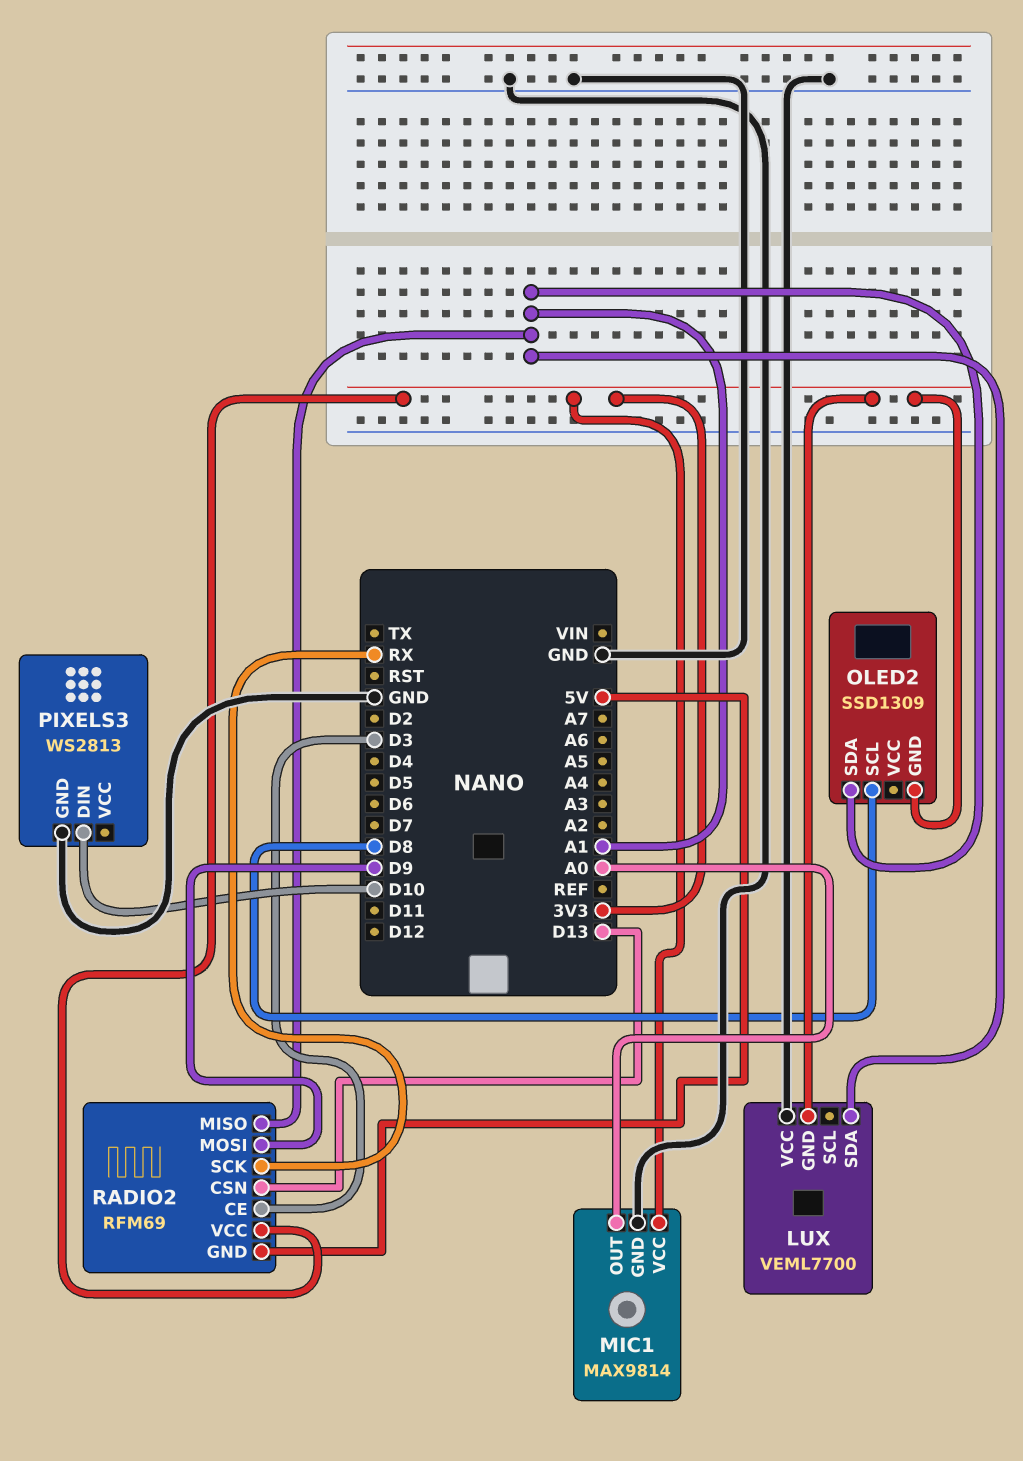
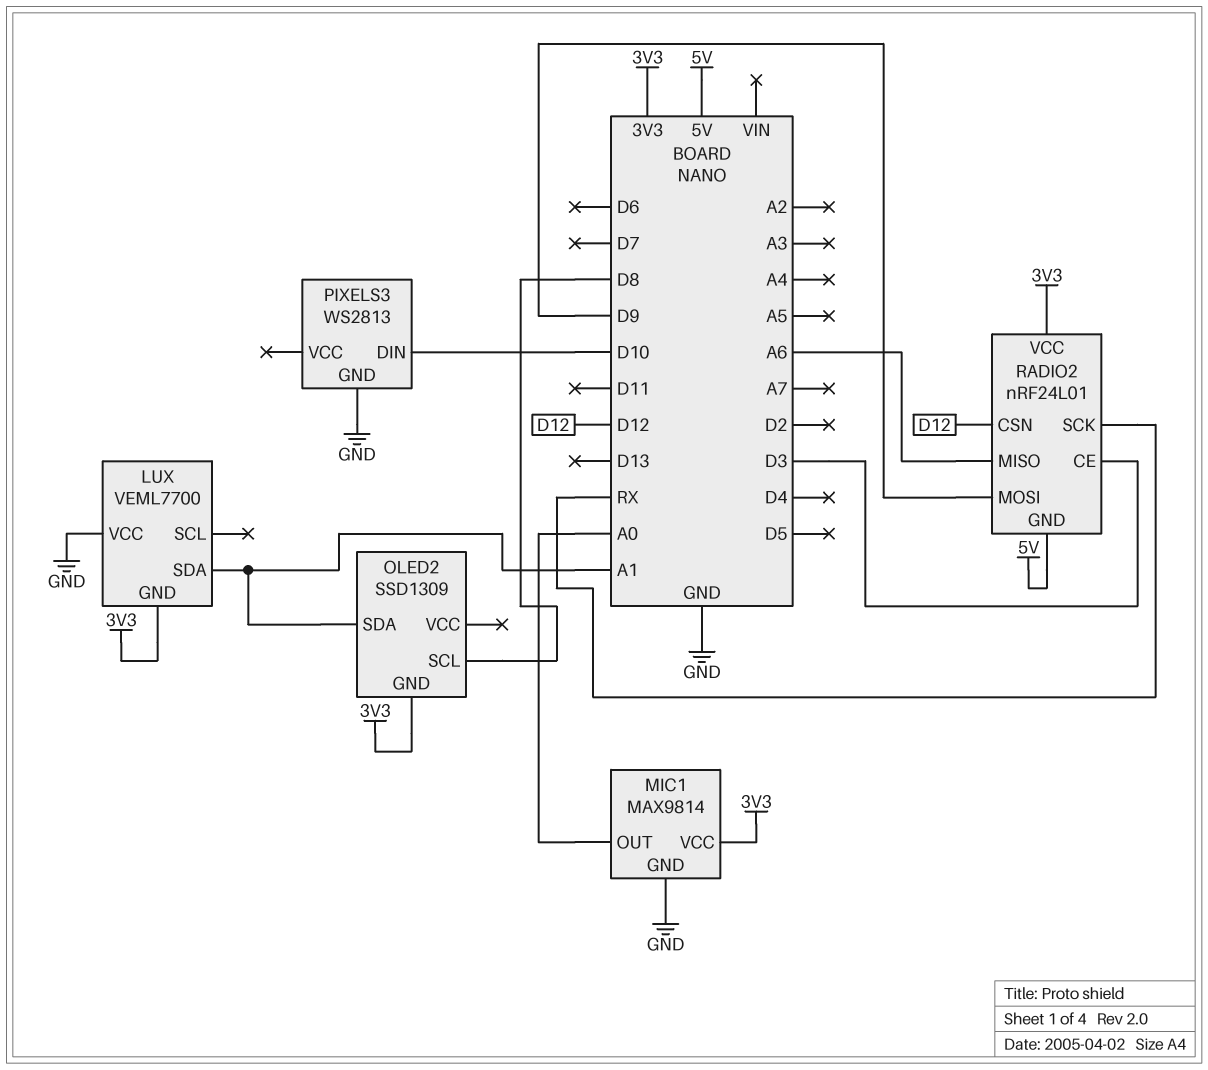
RADIO2: RFM69 -> nRF24L01
RADIO2 pin CSN: D13 -> D12
RADIO2 pin MISO: A1 -> A6

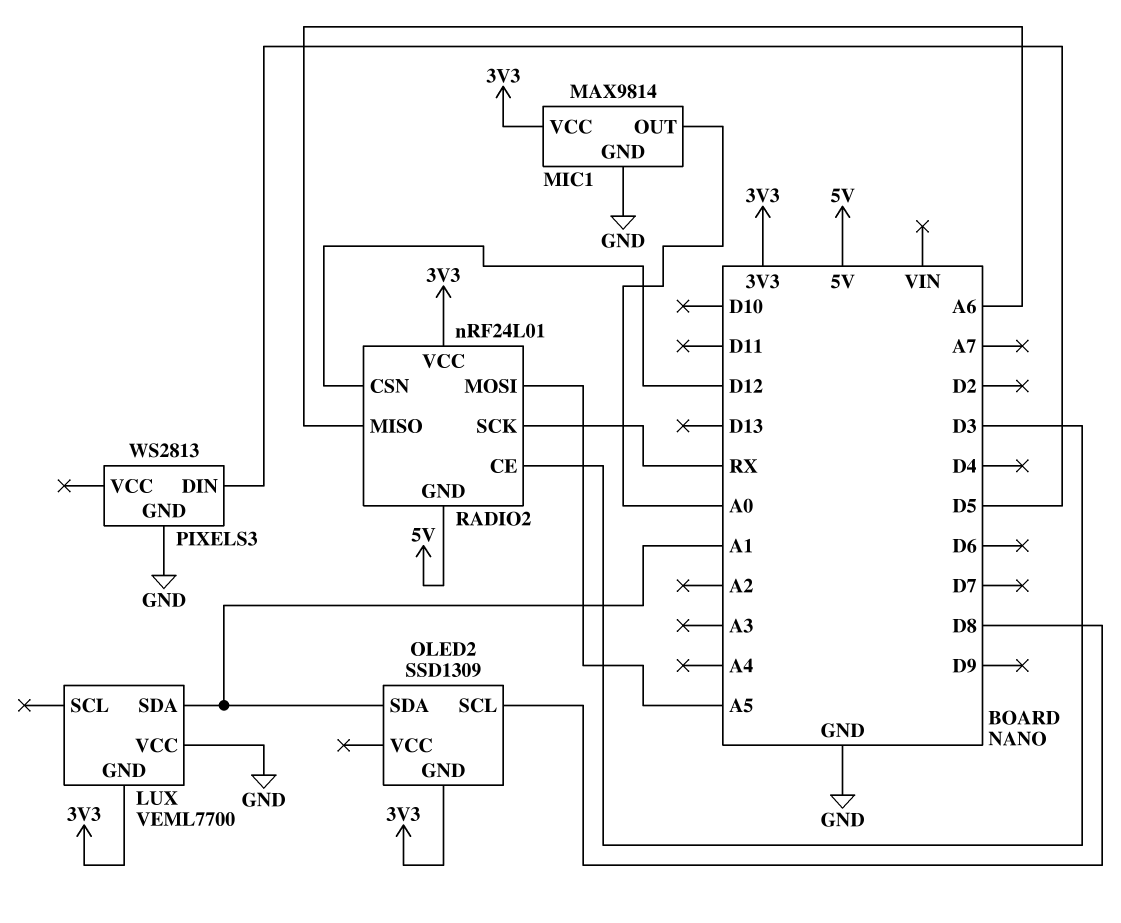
PIXELS3 pin DIN: D10 -> D5
RADIO2 pin MOSI: D9 -> A5

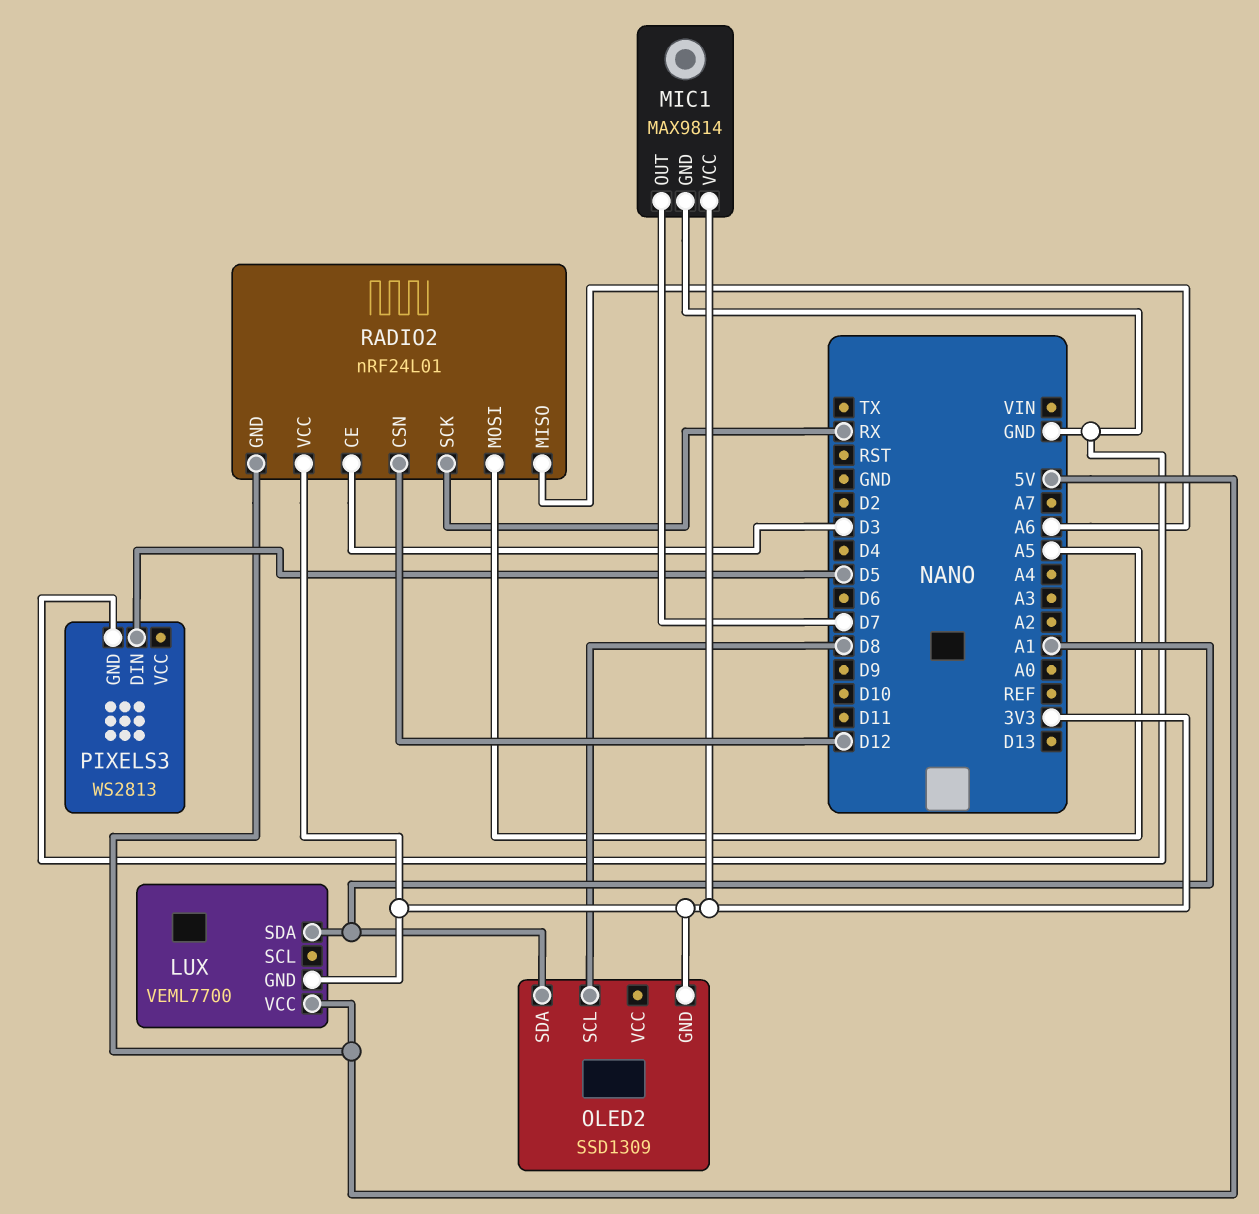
LUX pin VCC: GND -> 5V
MIC1 pin OUT: A0 -> D7

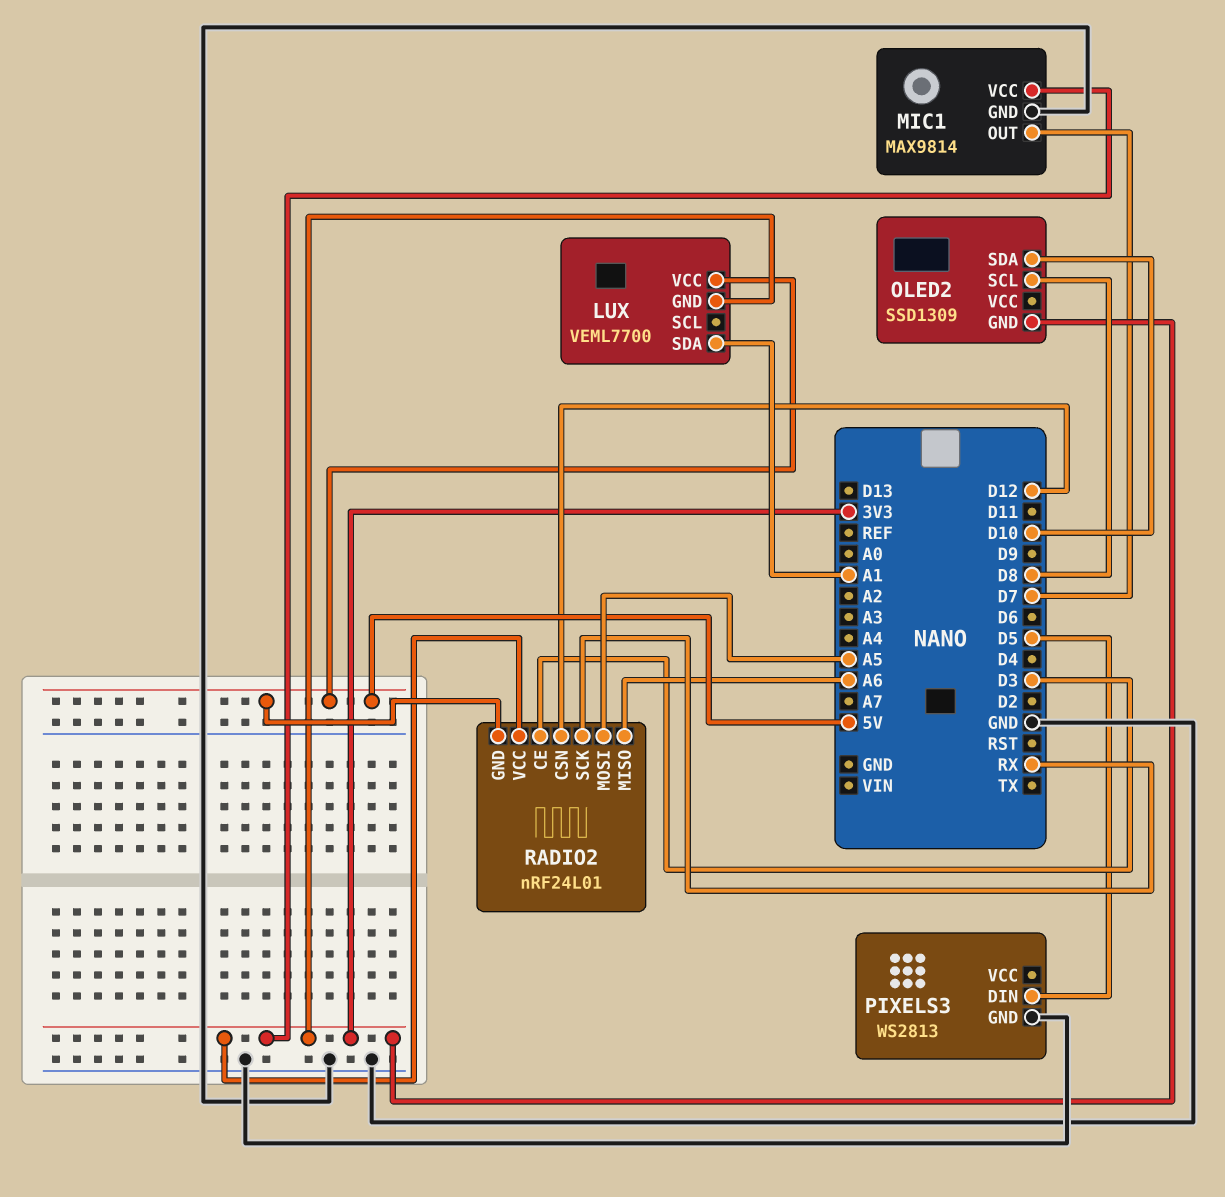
OLED2 pin SDA: A1 -> D10

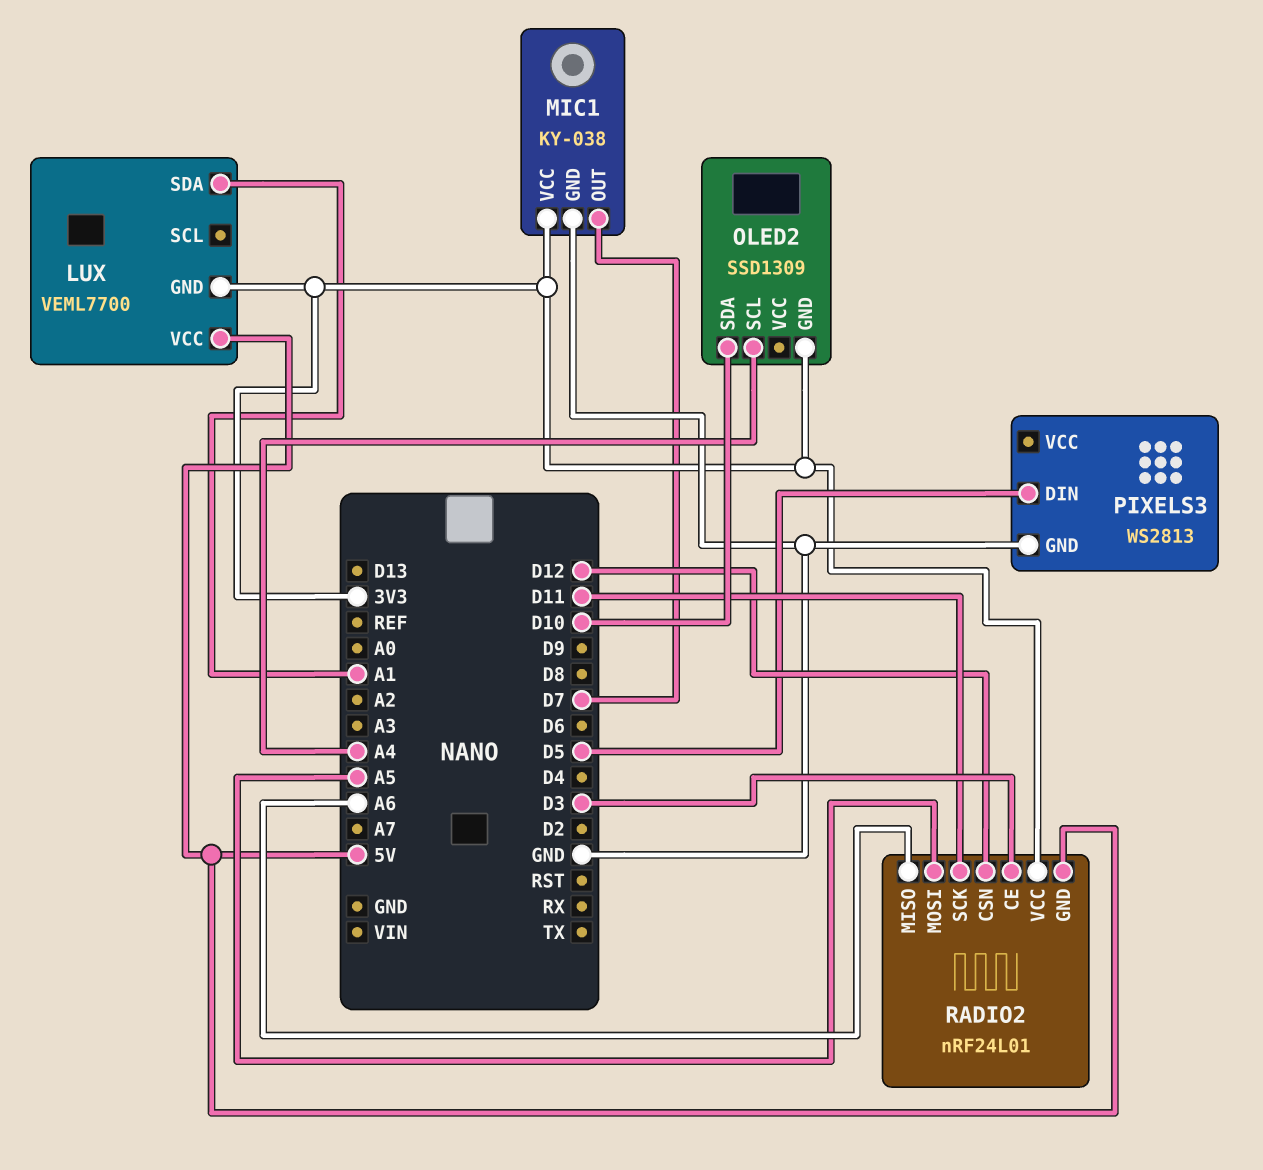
MIC1: MAX9814 -> KY-038
OLED2 pin SCL: D8 -> A4
RADIO2 pin SCK: RX -> D11

